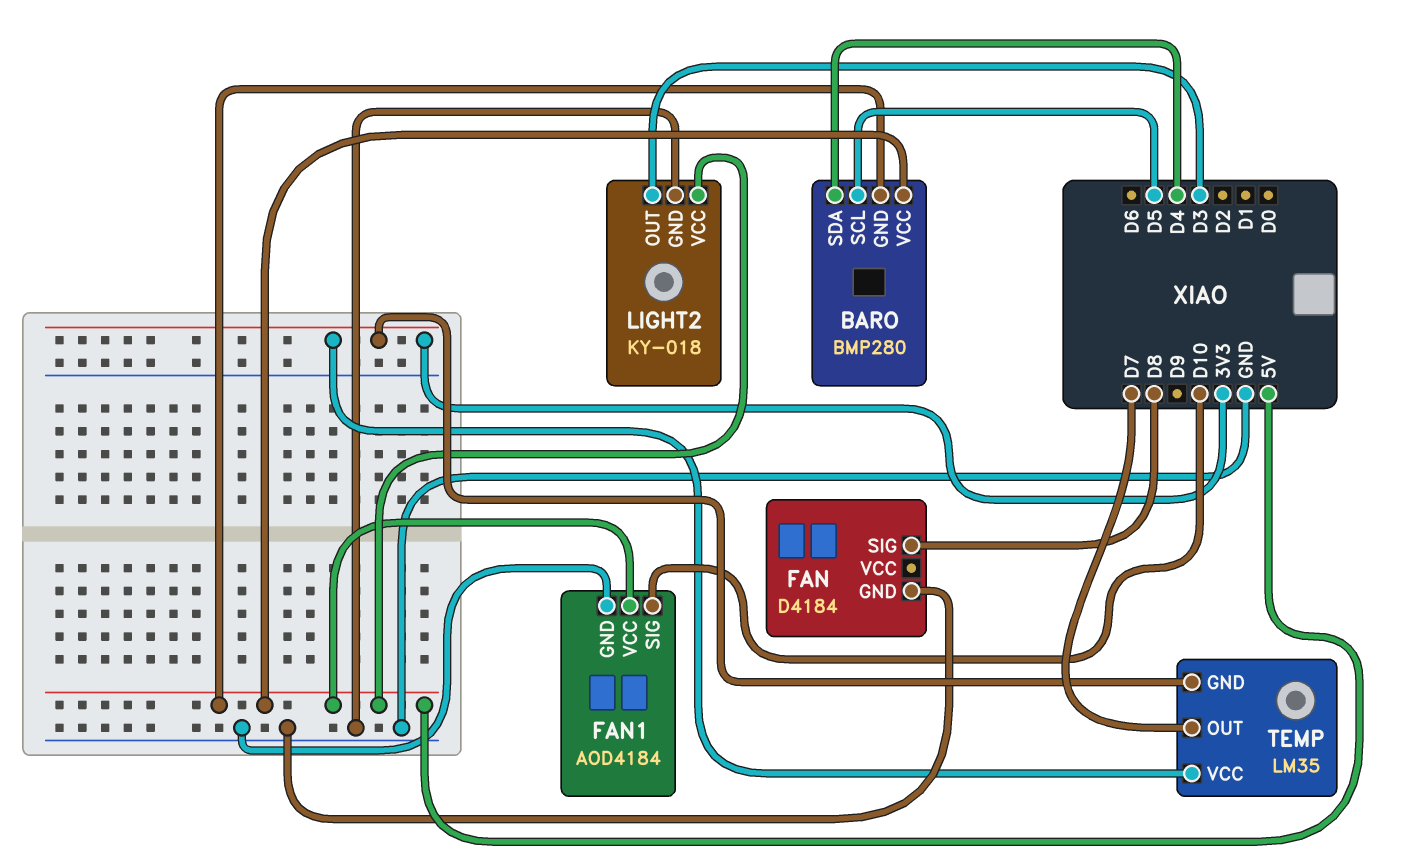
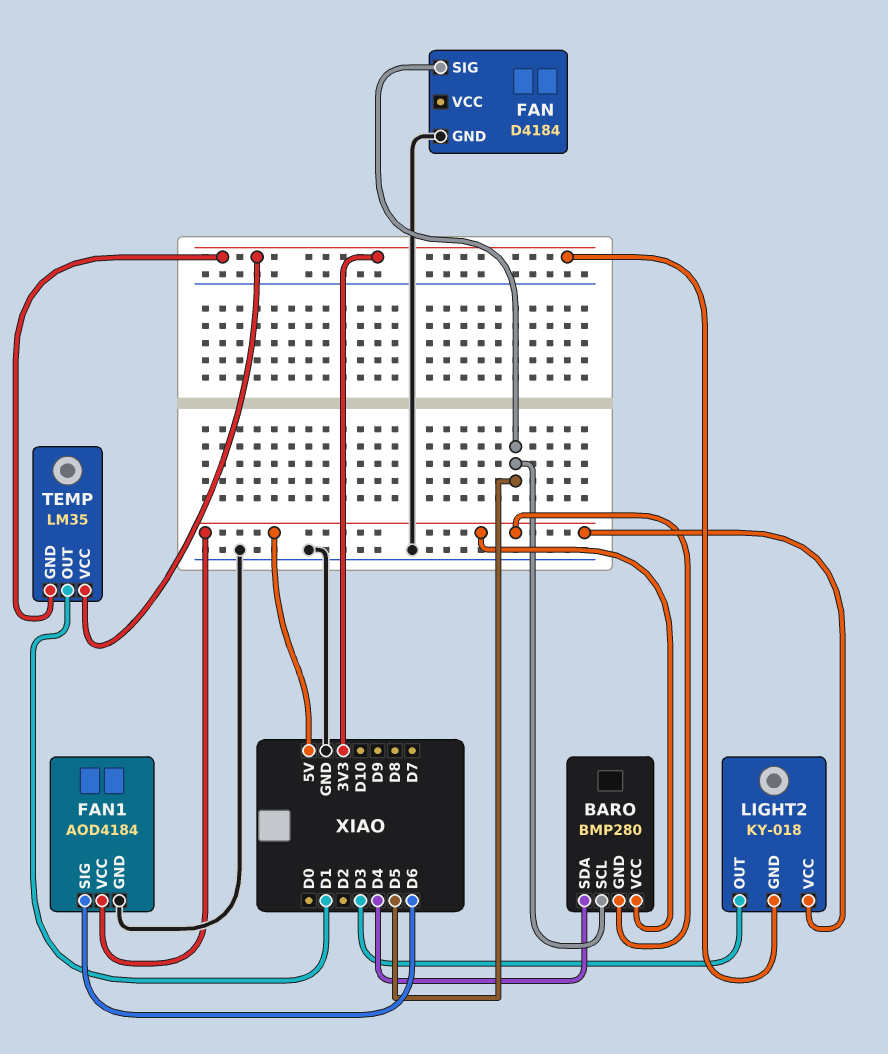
FAN pin SIG: D8 -> D5
FAN1 pin SIG: D10 -> D6
LIGHT2 pin GND: GND -> 3V3
TEMP pin OUT: D7 -> D1

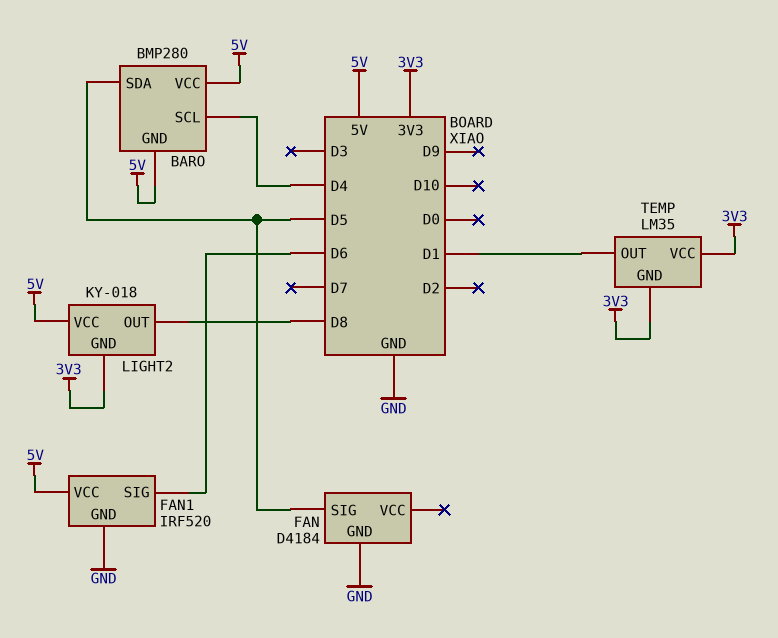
BARO pin SCL: D5 -> D4
BARO pin SDA: D4 -> D5
FAN1: AOD4184 -> IRF520
LIGHT2 pin OUT: D3 -> D8

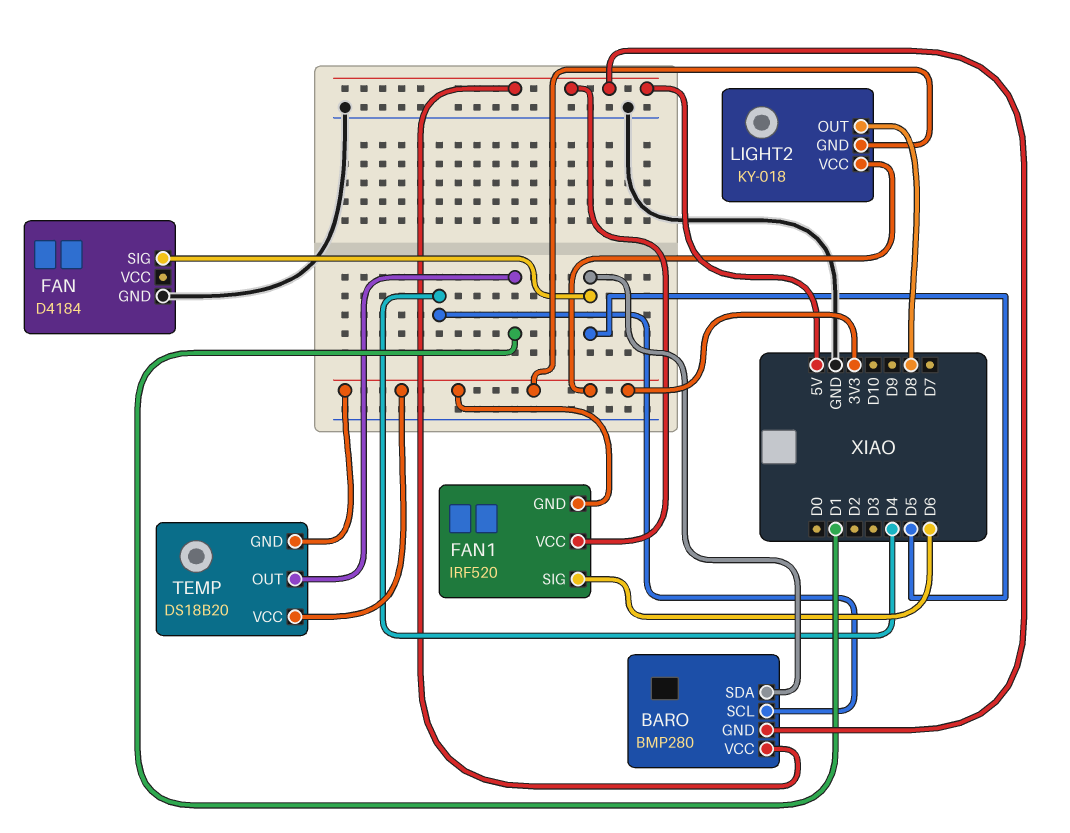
FAN1 pin GND: GND -> 3V3
LIGHT2 pin VCC: 5V -> 3V3
TEMP: LM35 -> DS18B20

